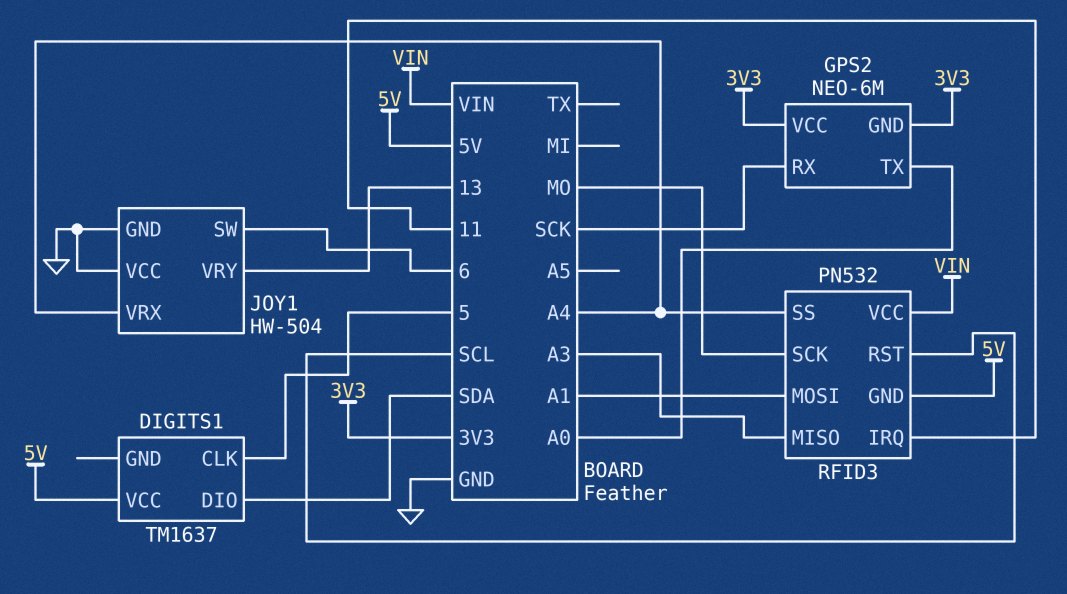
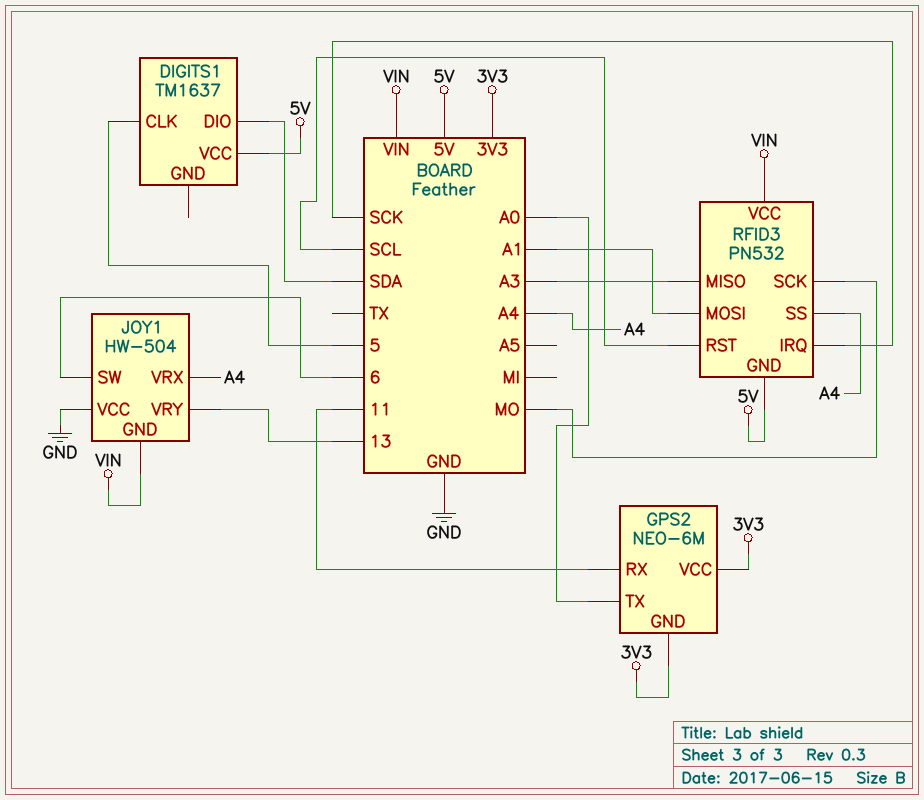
GPS2 pin RX: SCK -> 11
JOY1 pin GND: GND -> VIN
RFID3 pin IRQ: 11 -> SCK

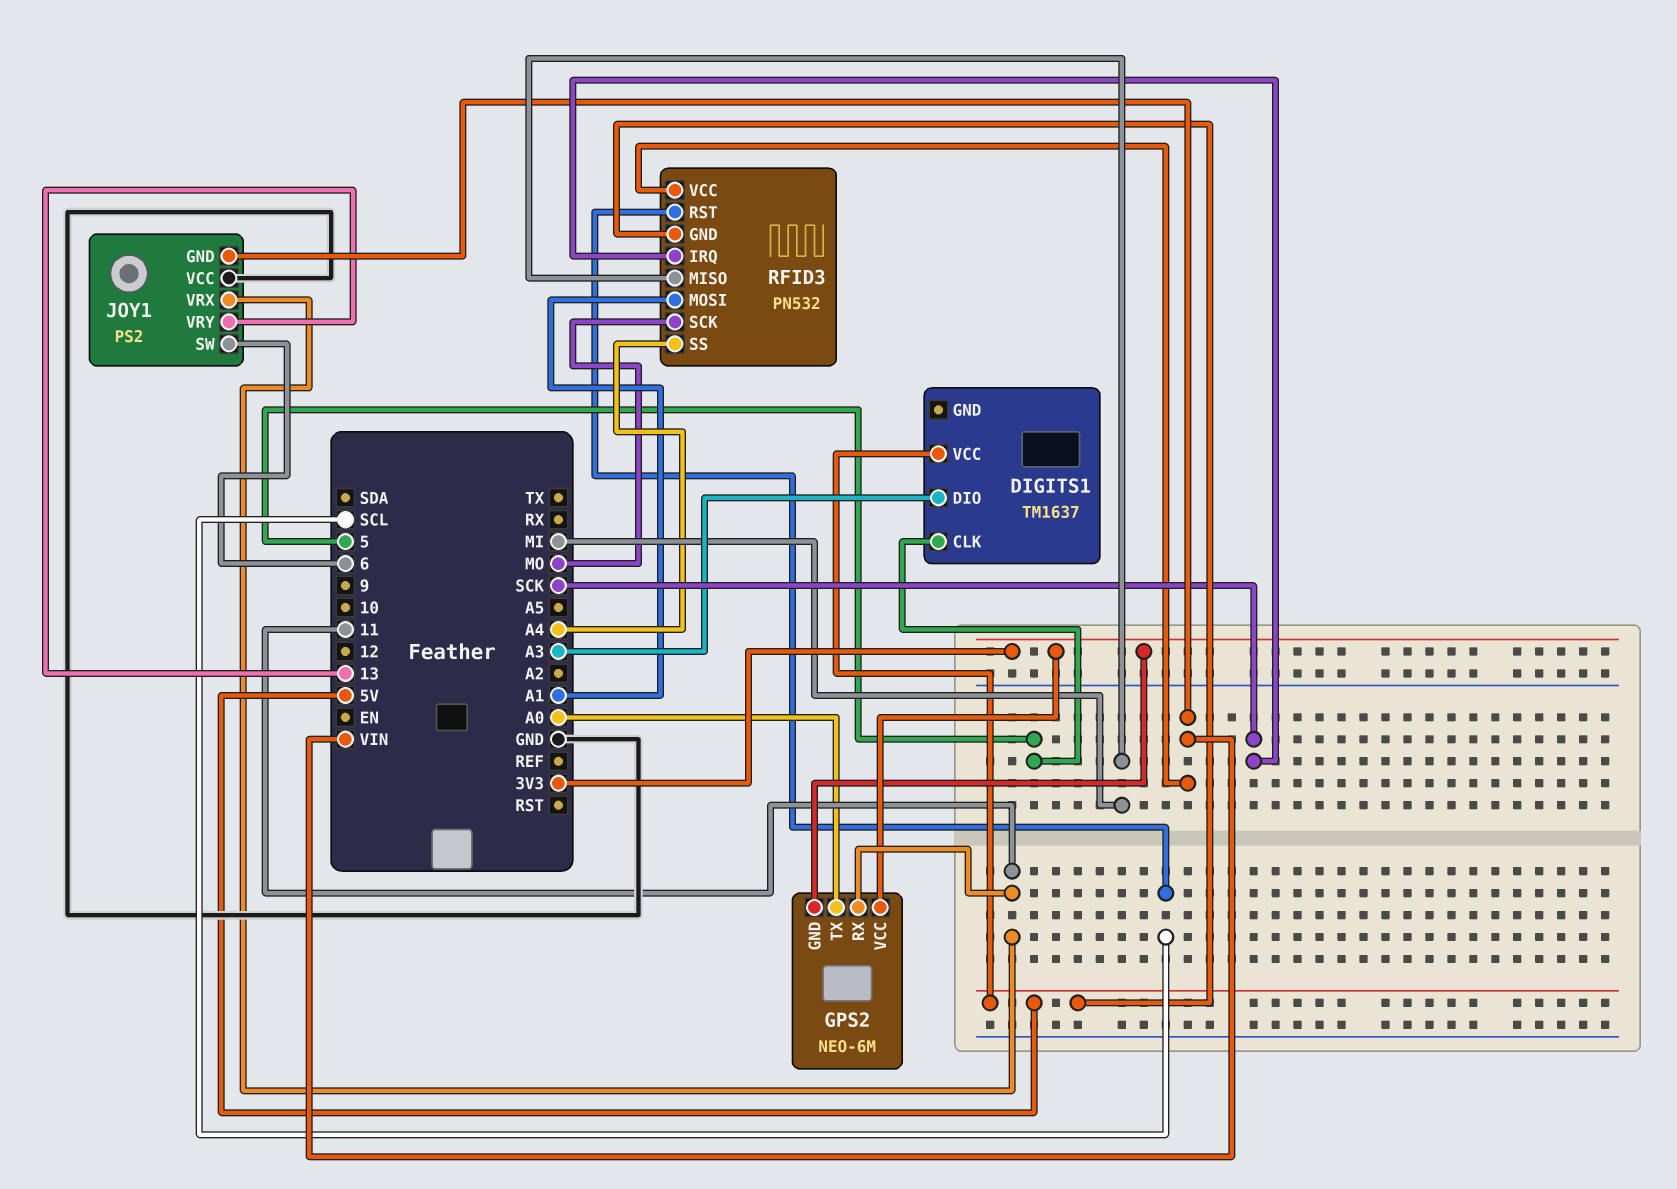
DIGITS1 pin DIO: SDA -> A3
JOY1: HW-504 -> PS2
JOY1 pin VRX: A4 -> 11
RFID3 pin MISO: A3 -> MI

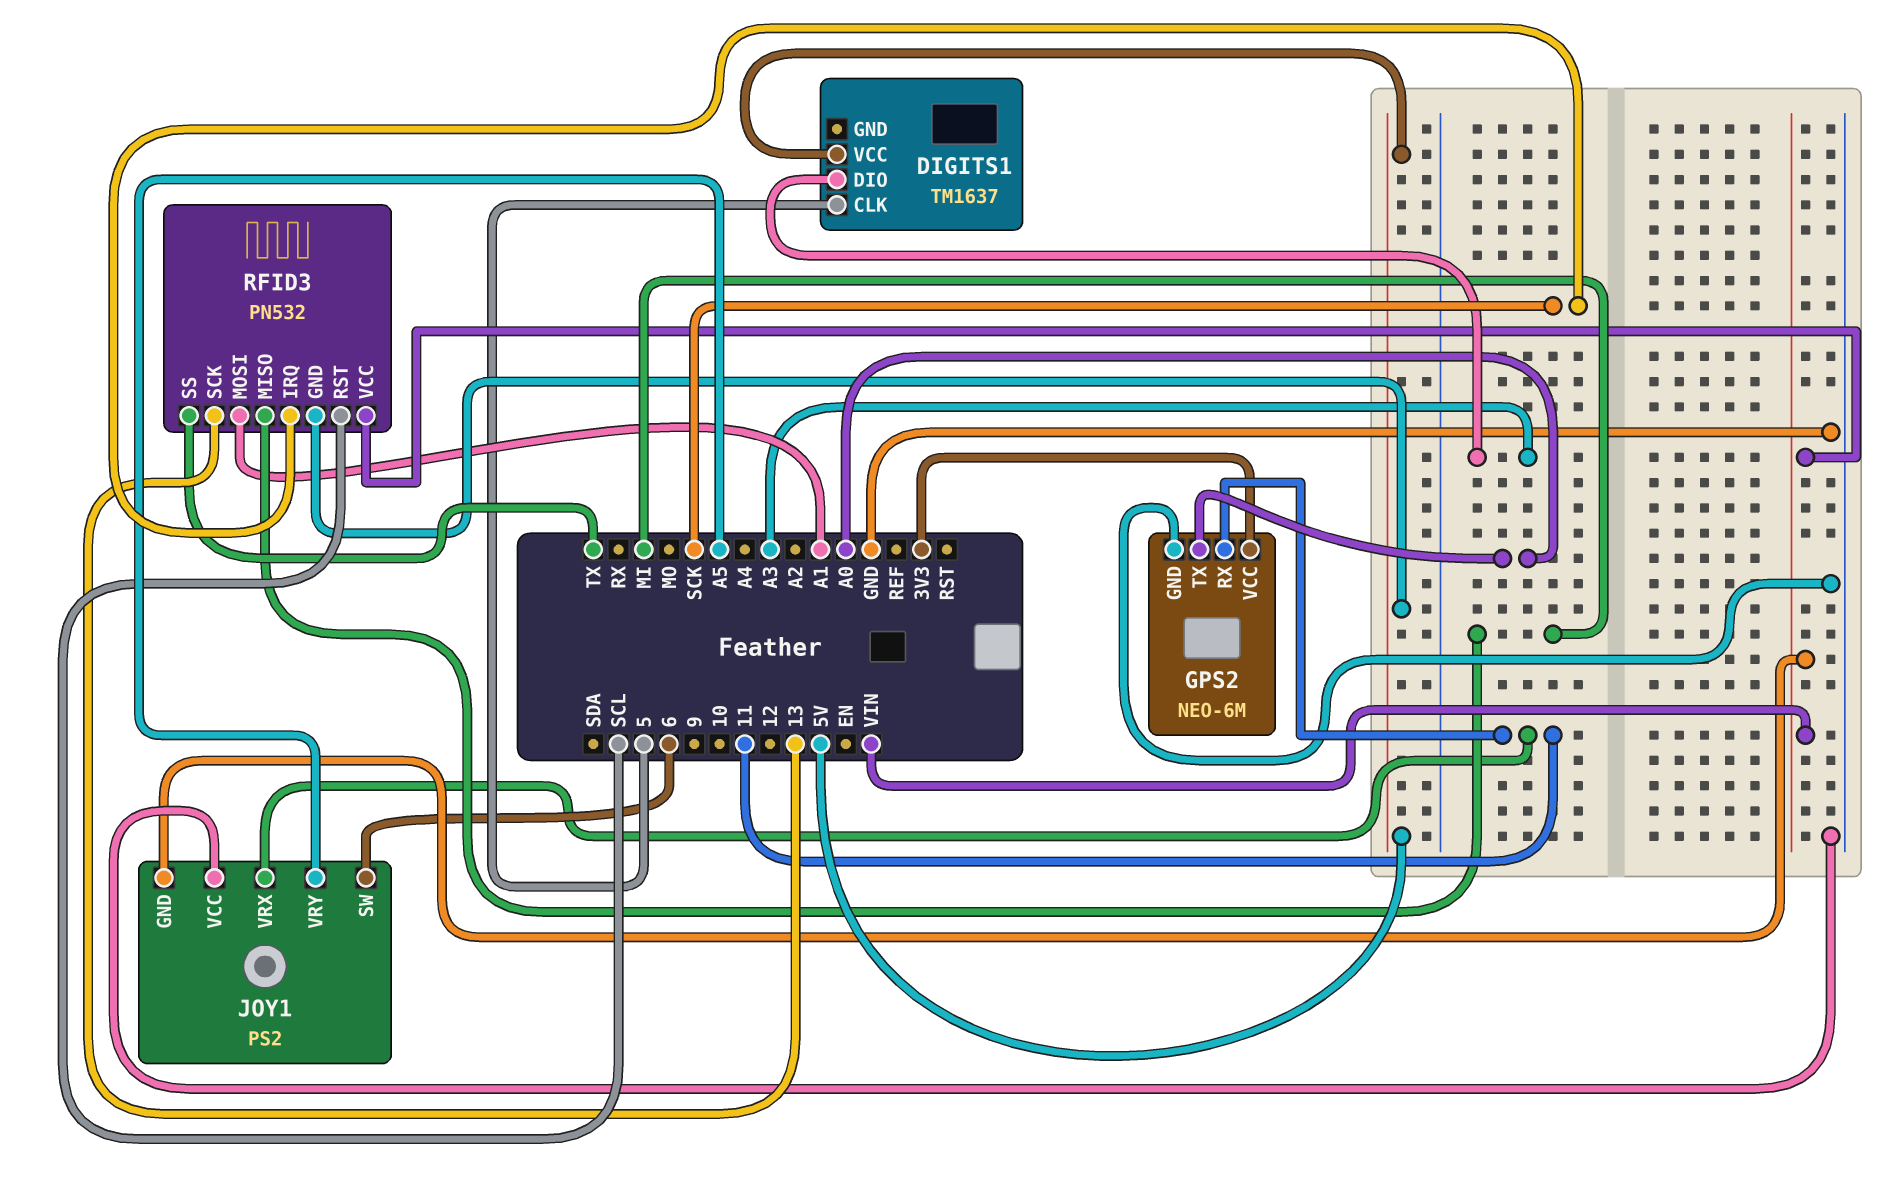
GPS2 pin GND: 3V3 -> GND
JOY1 pin VRY: 13 -> A5
RFID3 pin SCK: MO -> 13
RFID3 pin SS: A4 -> TX

